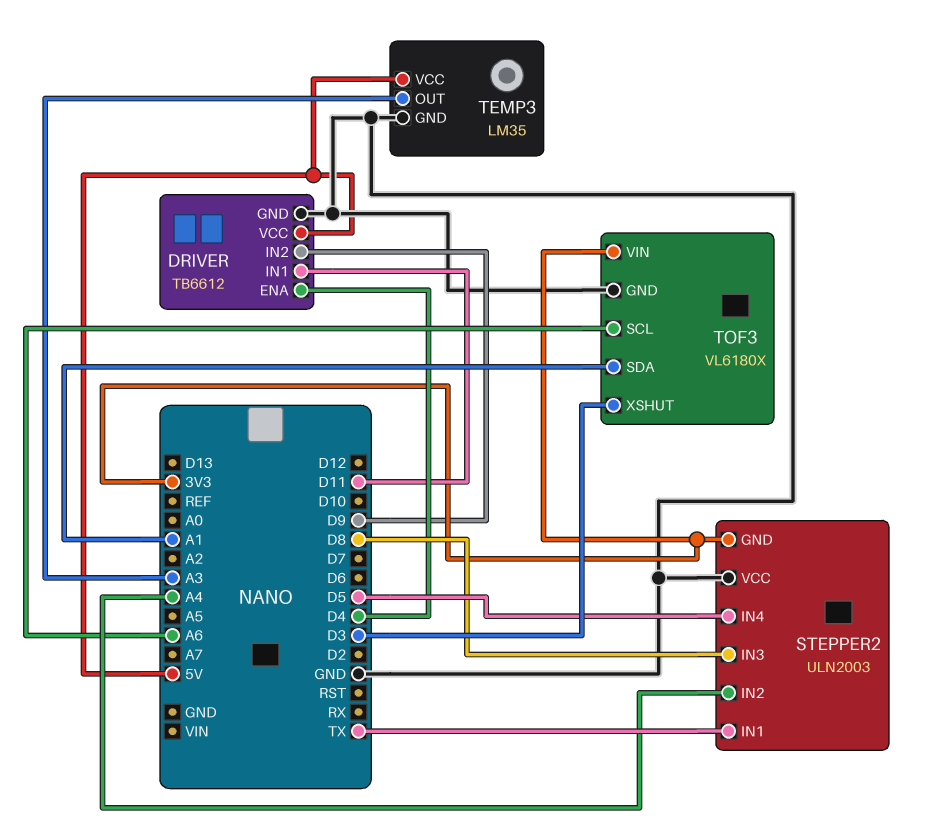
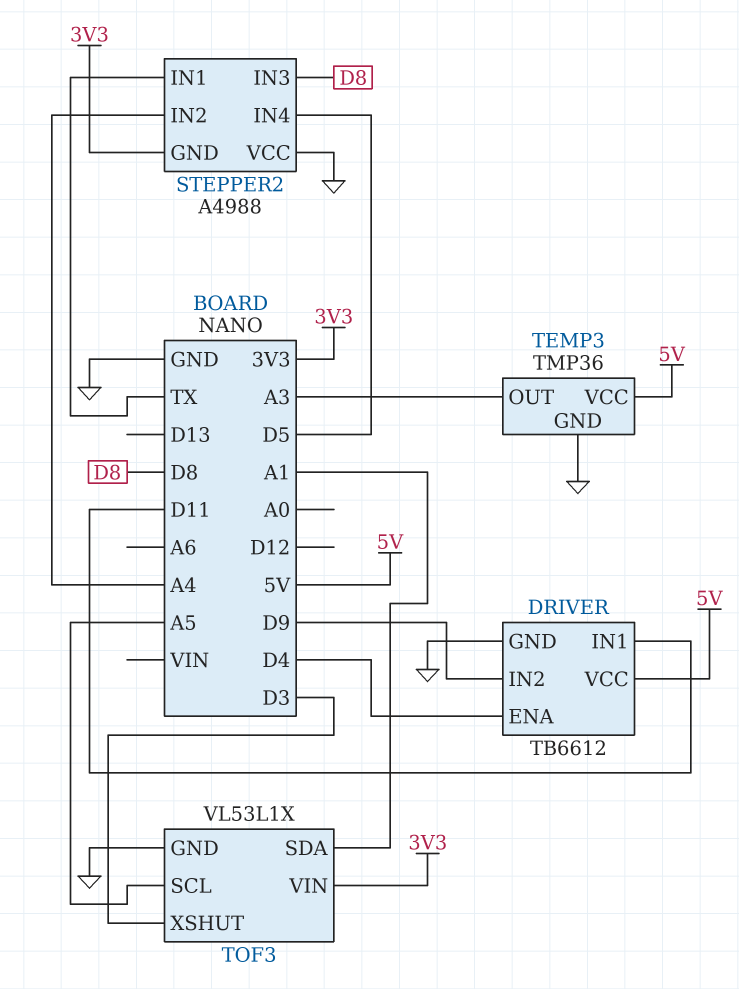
STEPPER2: ULN2003 -> A4988
TEMP3: LM35 -> TMP36
TOF3: VL6180X -> VL53L1X
TOF3 pin SCL: A6 -> A5

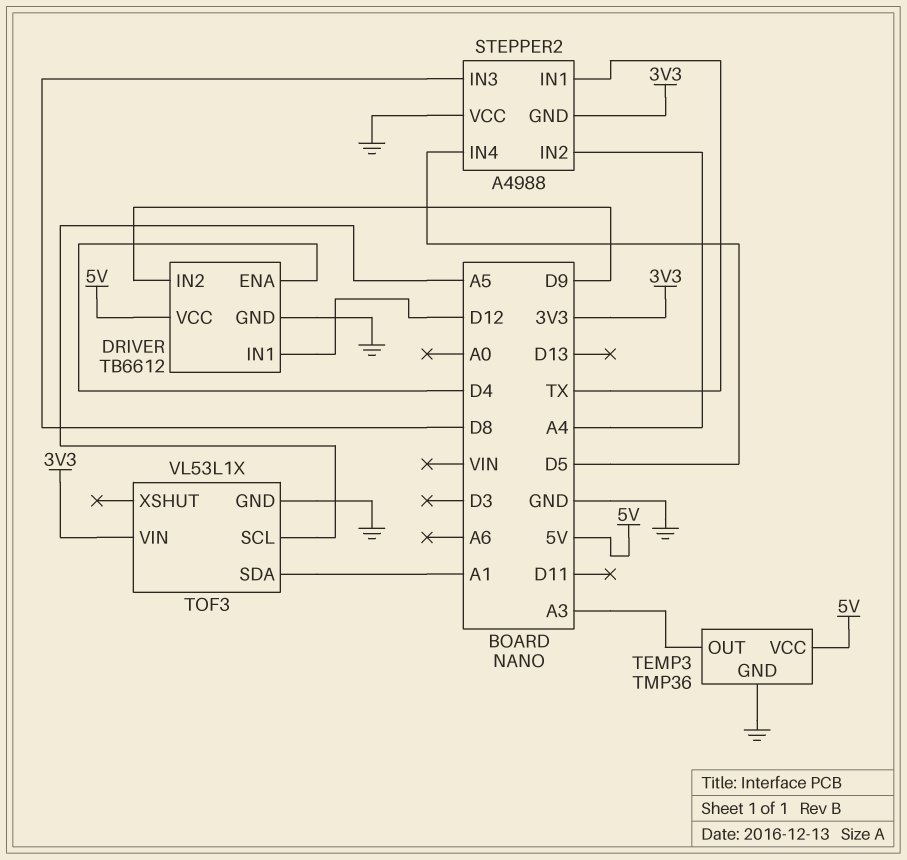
DRIVER pin IN1: D11 -> D12
TOF3 pin XSHUT: D3 -> none

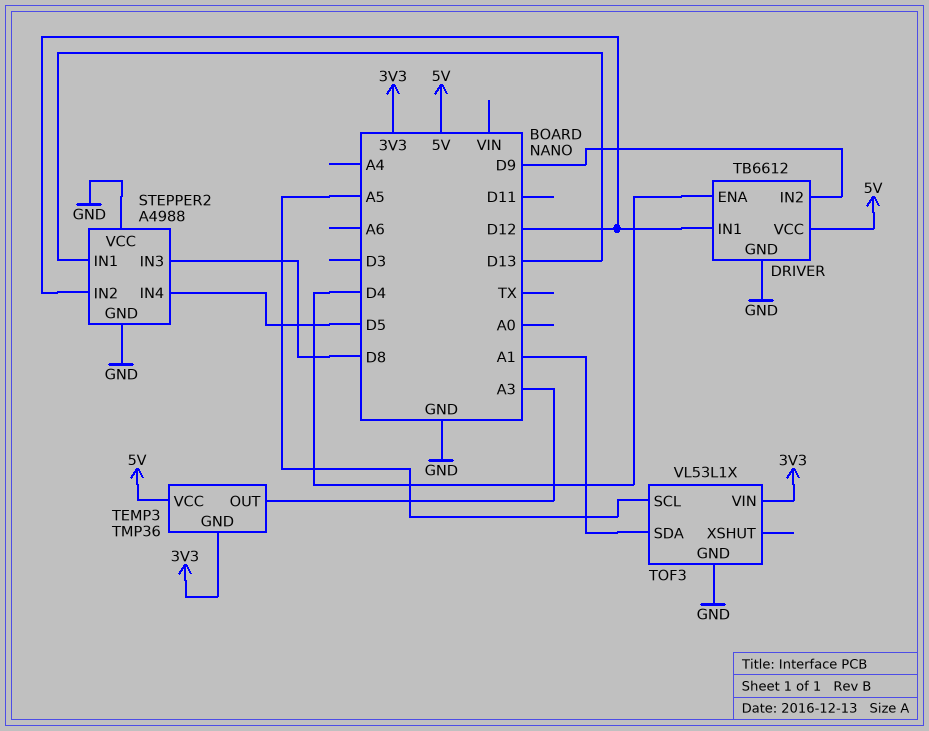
STEPPER2 pin GND: 3V3 -> GND
STEPPER2 pin IN1: TX -> D13
STEPPER2 pin IN2: A4 -> D12
TEMP3 pin GND: GND -> 3V3

